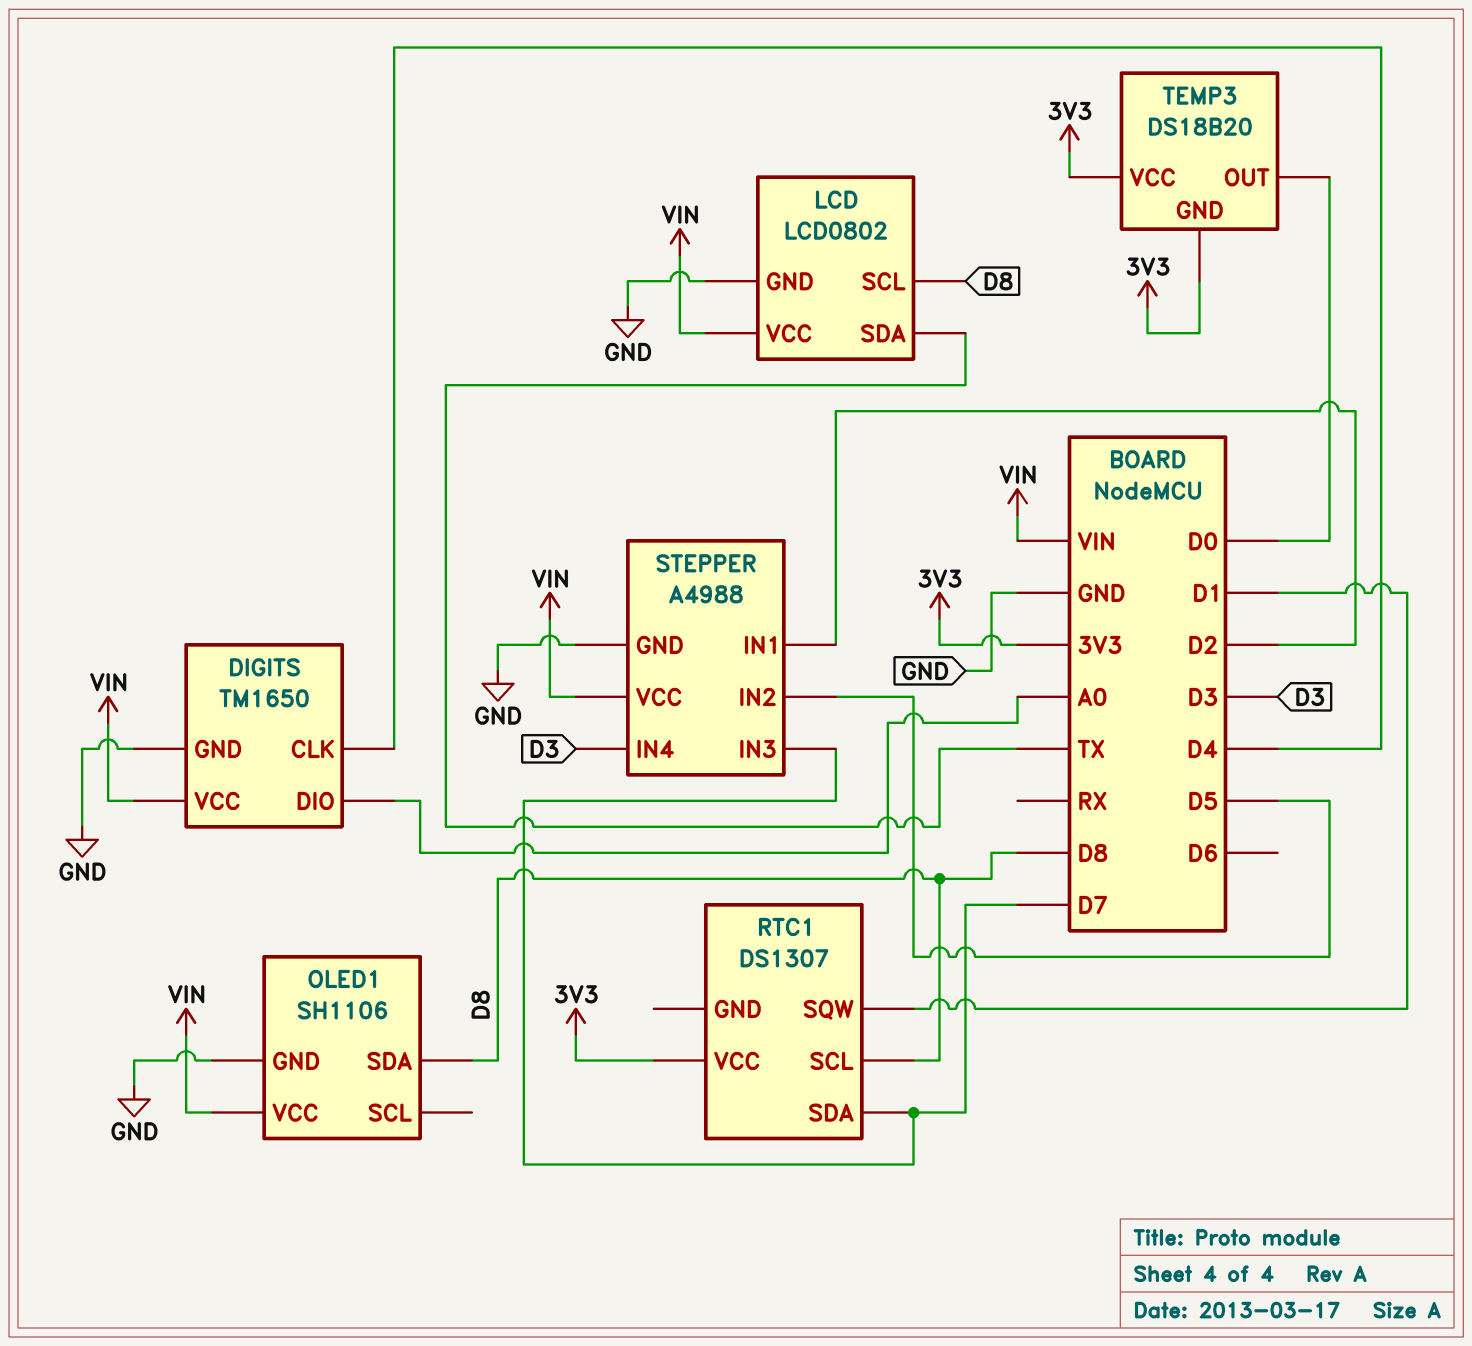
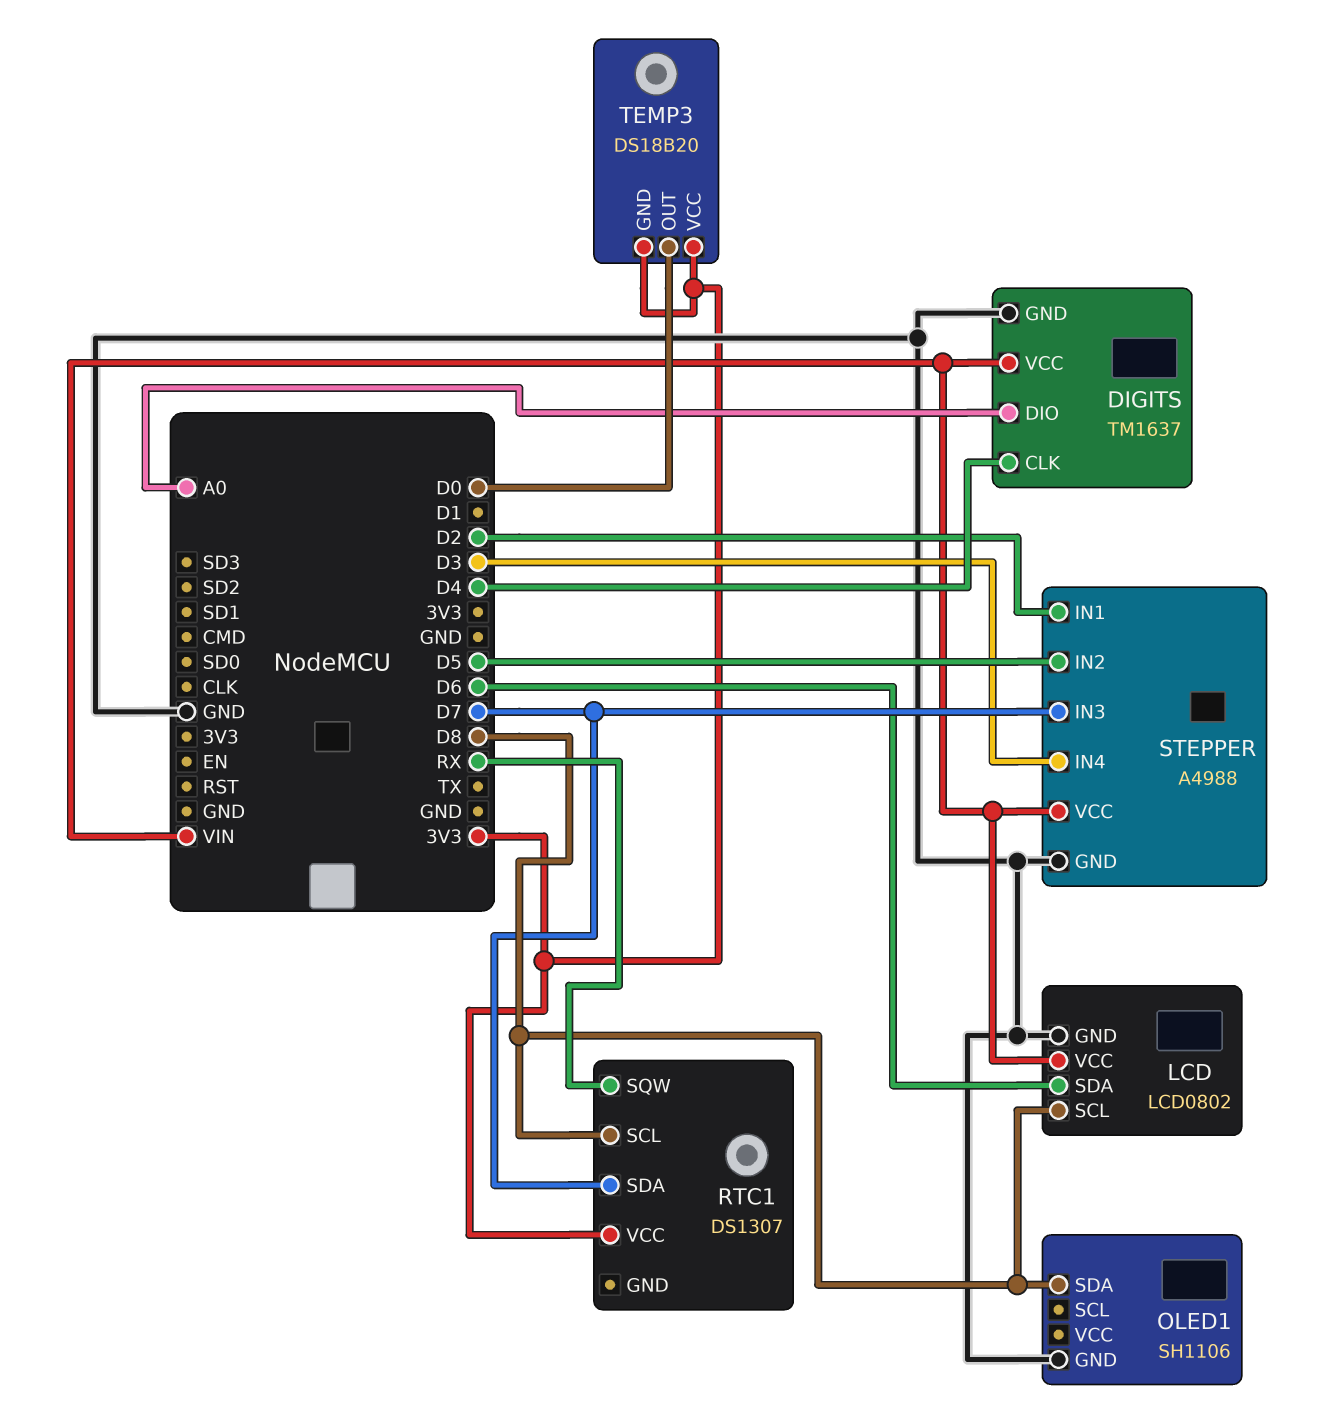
DIGITS: TM1650 -> TM1637
LCD pin SDA: TX -> D6
OLED1 pin VCC: VIN -> none
RTC1 pin SQW: D1 -> RX

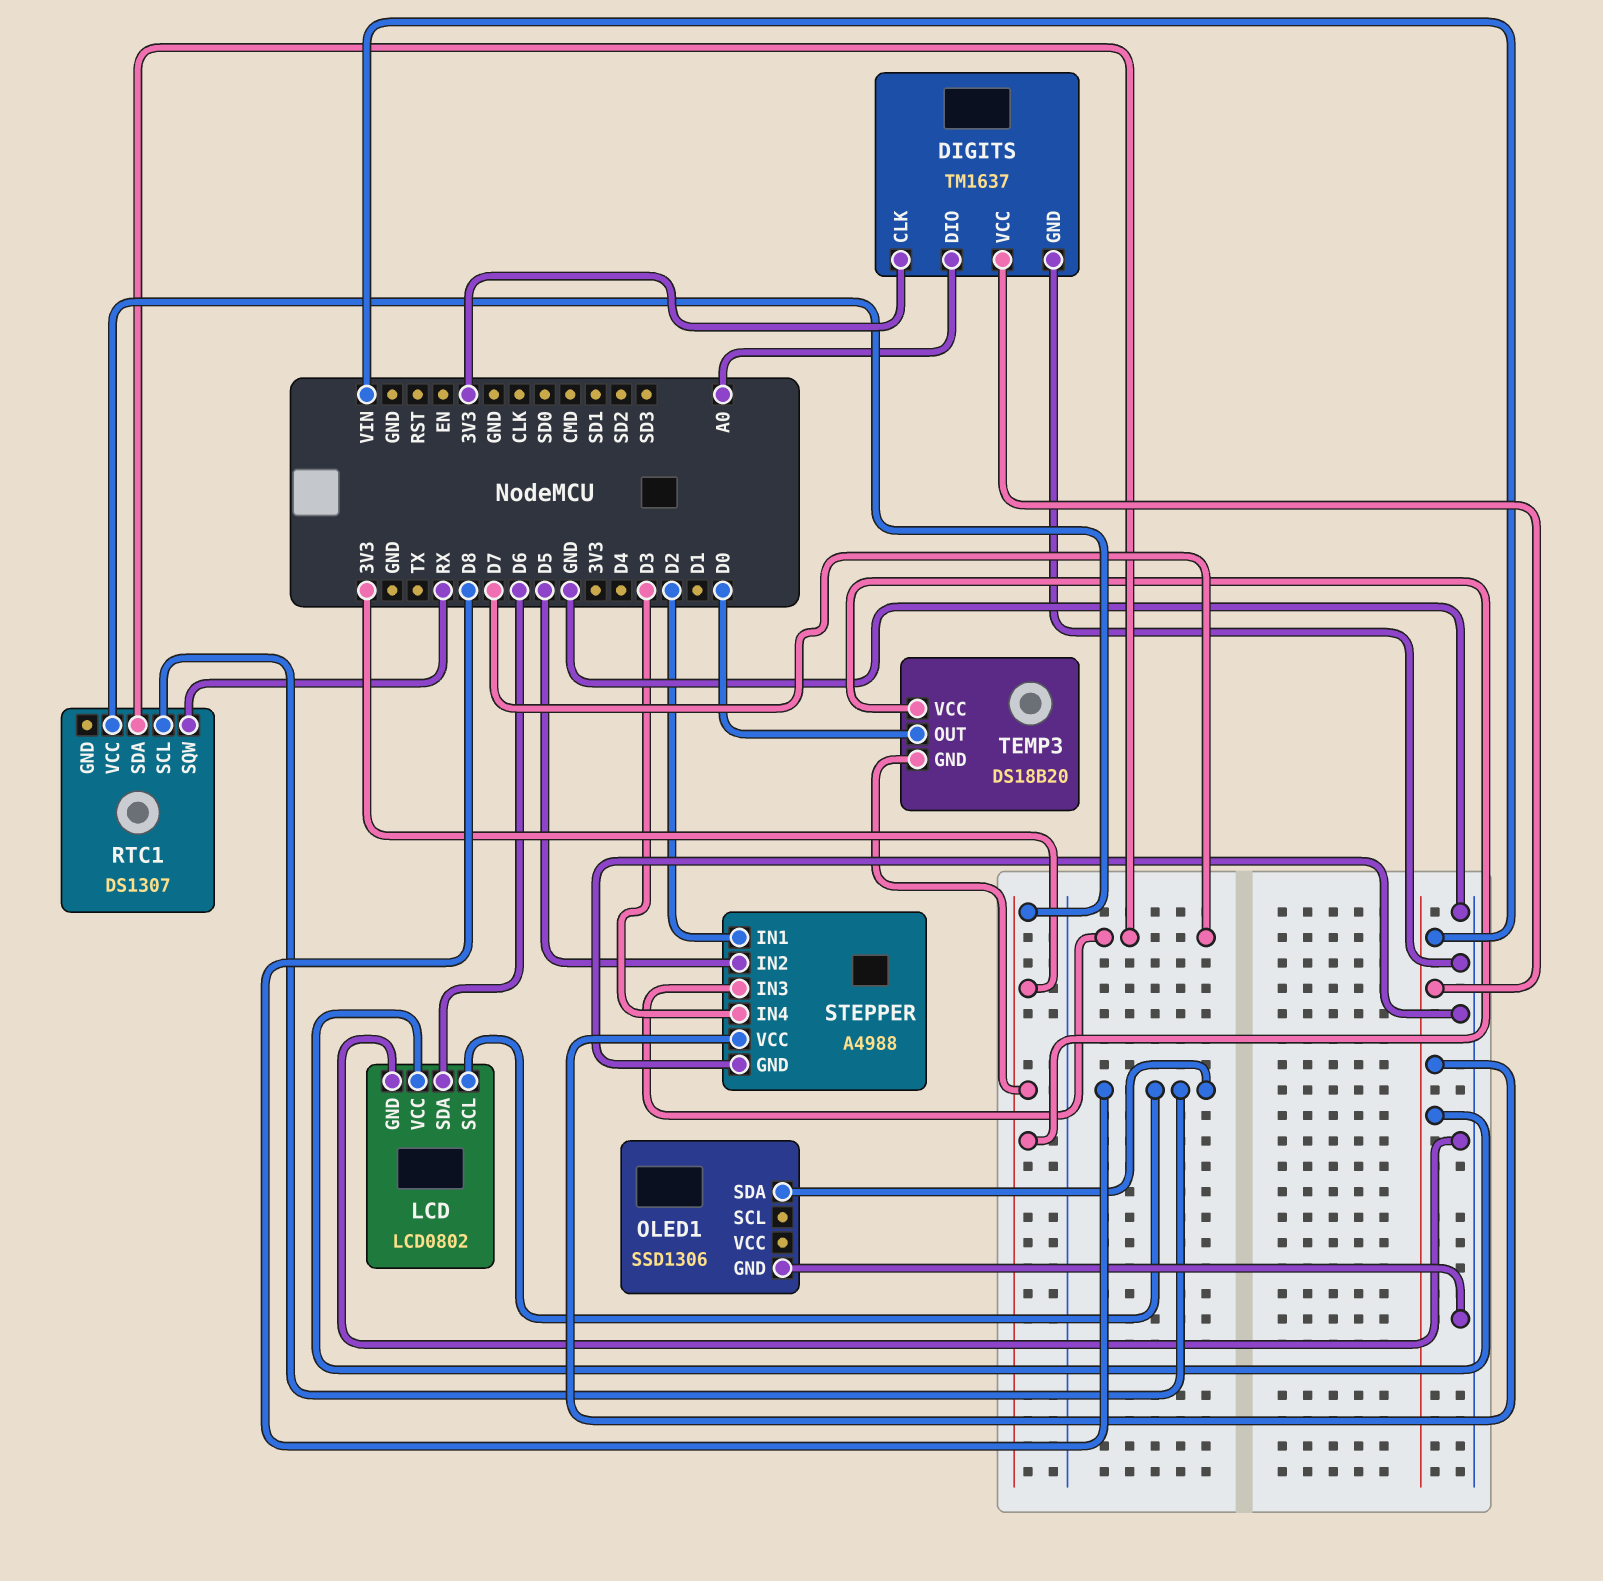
DIGITS pin CLK: D4 -> 3V3
OLED1: SH1106 -> SSD1306

